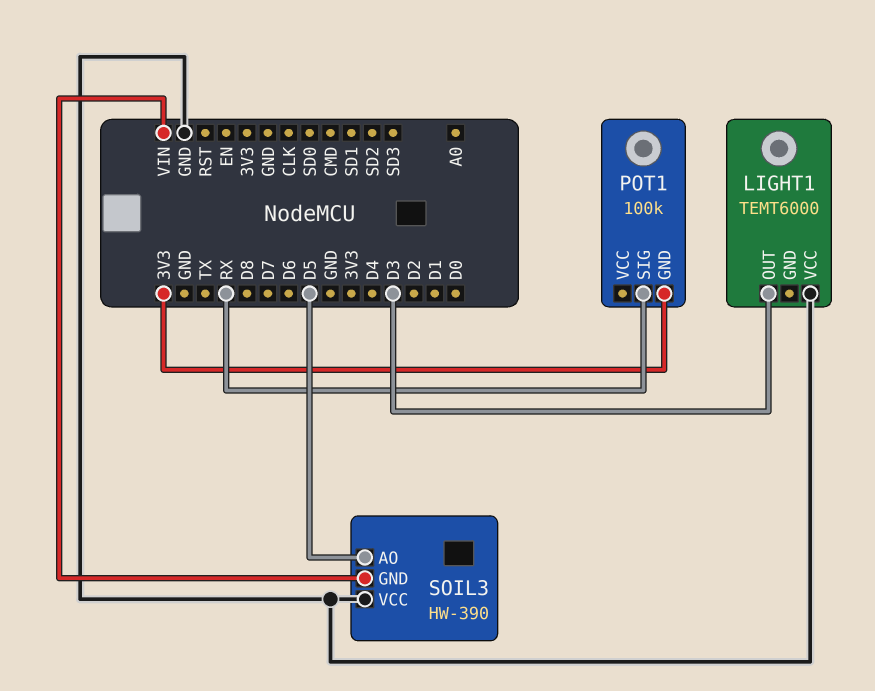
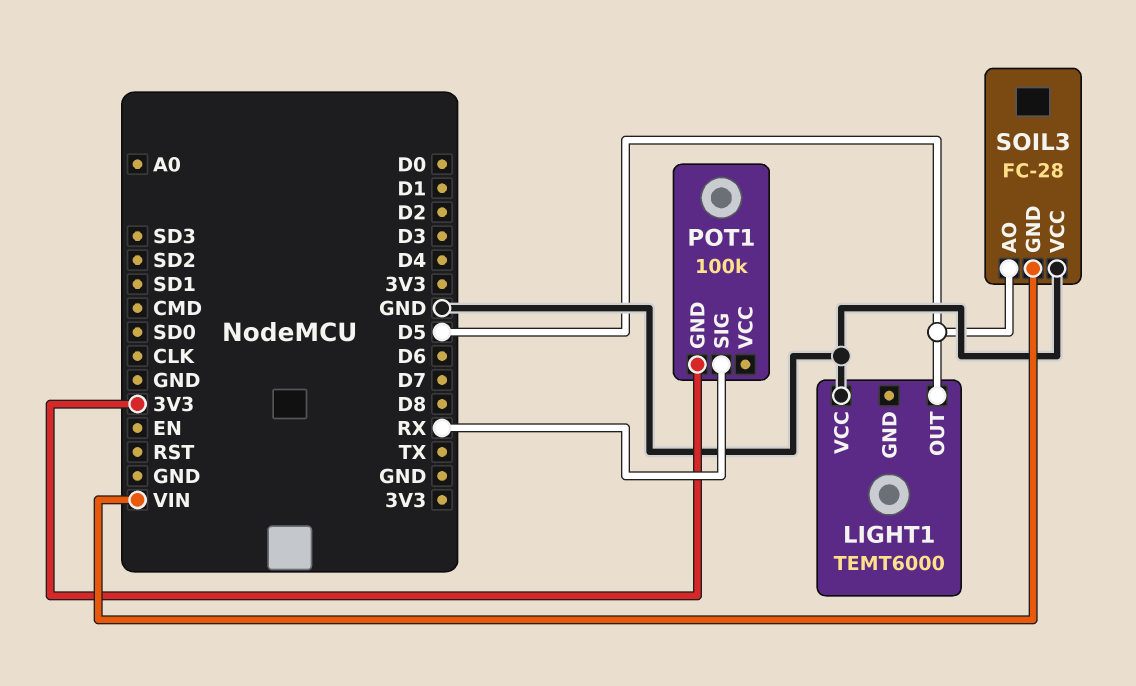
LIGHT1 pin OUT: D3 -> D5
SOIL3: HW-390 -> FC-28

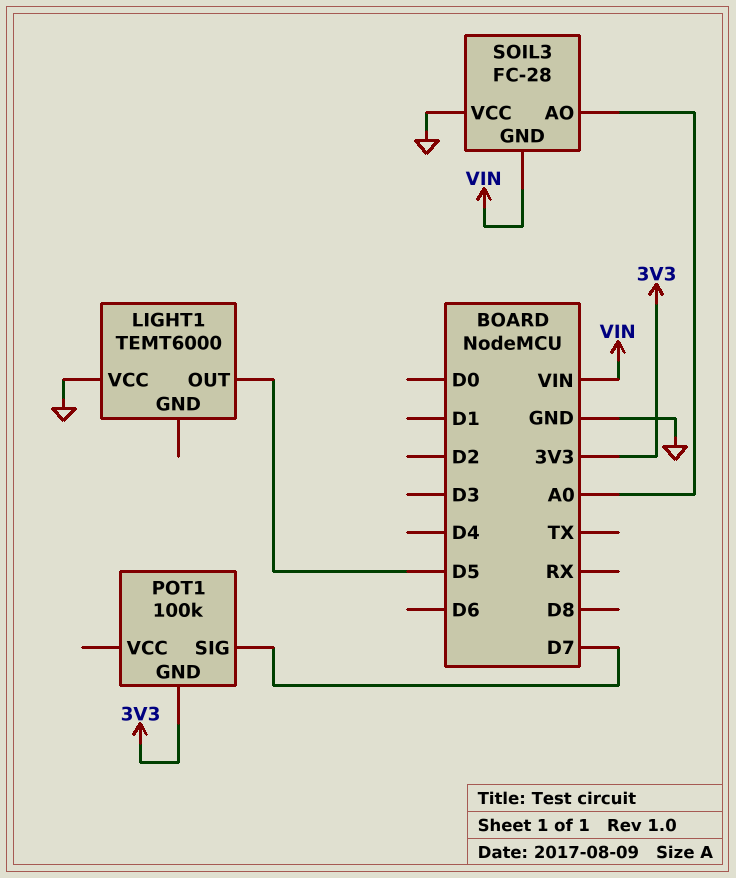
POT1 pin SIG: RX -> D7
SOIL3 pin AO: D5 -> A0

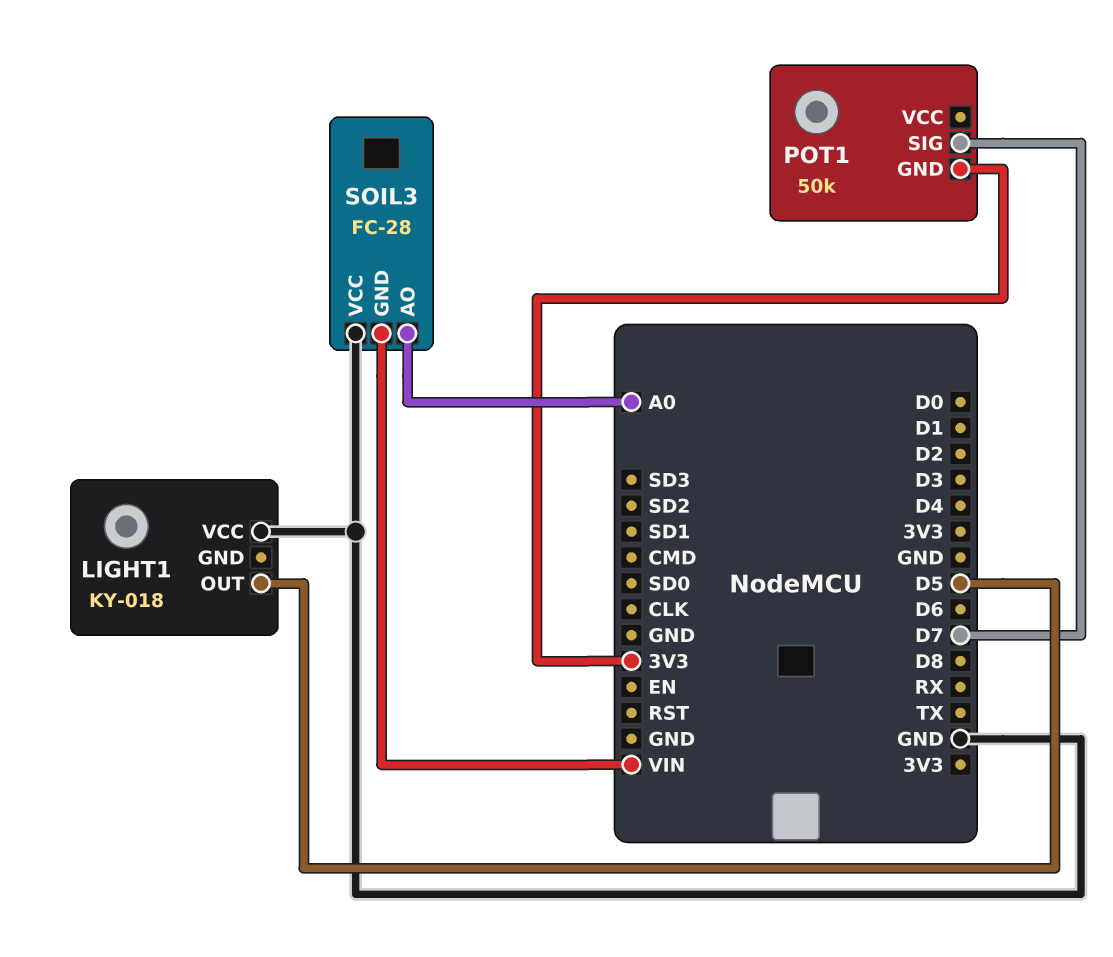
LIGHT1: TEMT6000 -> KY-018
POT1: 100k -> 50k

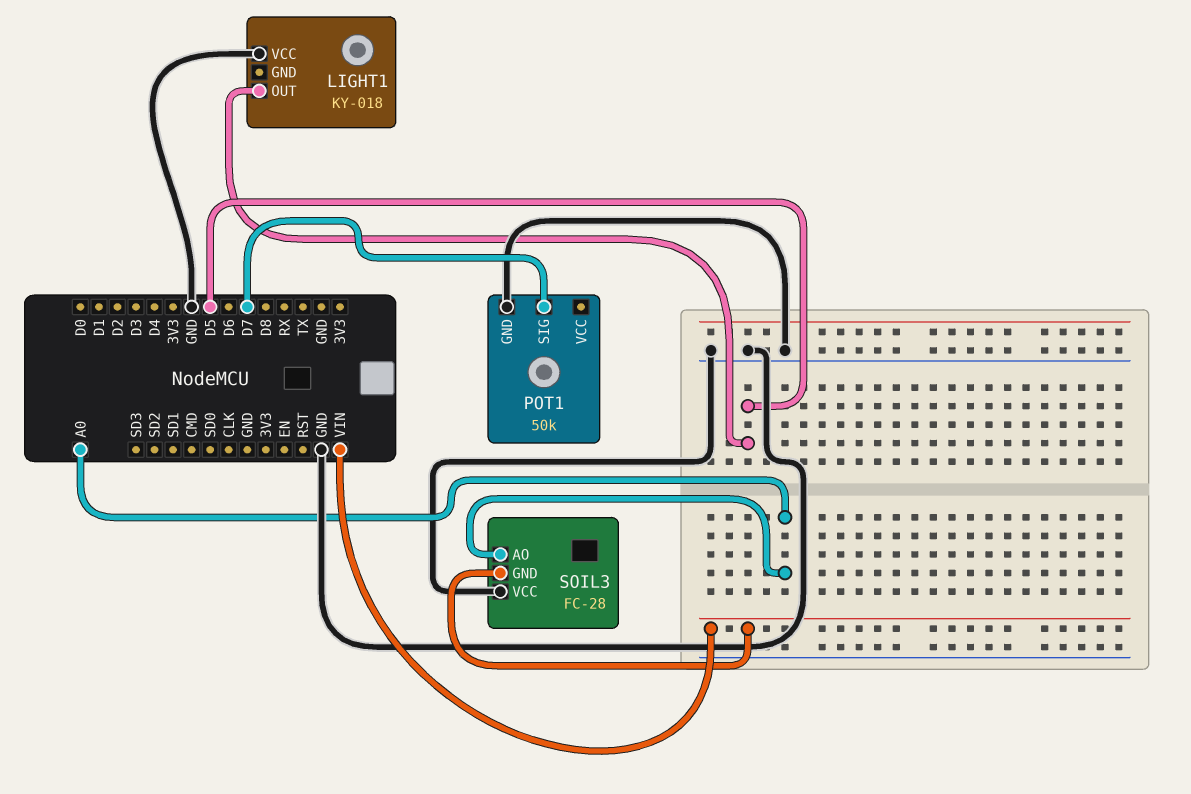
POT1 pin GND: 3V3 -> GND

